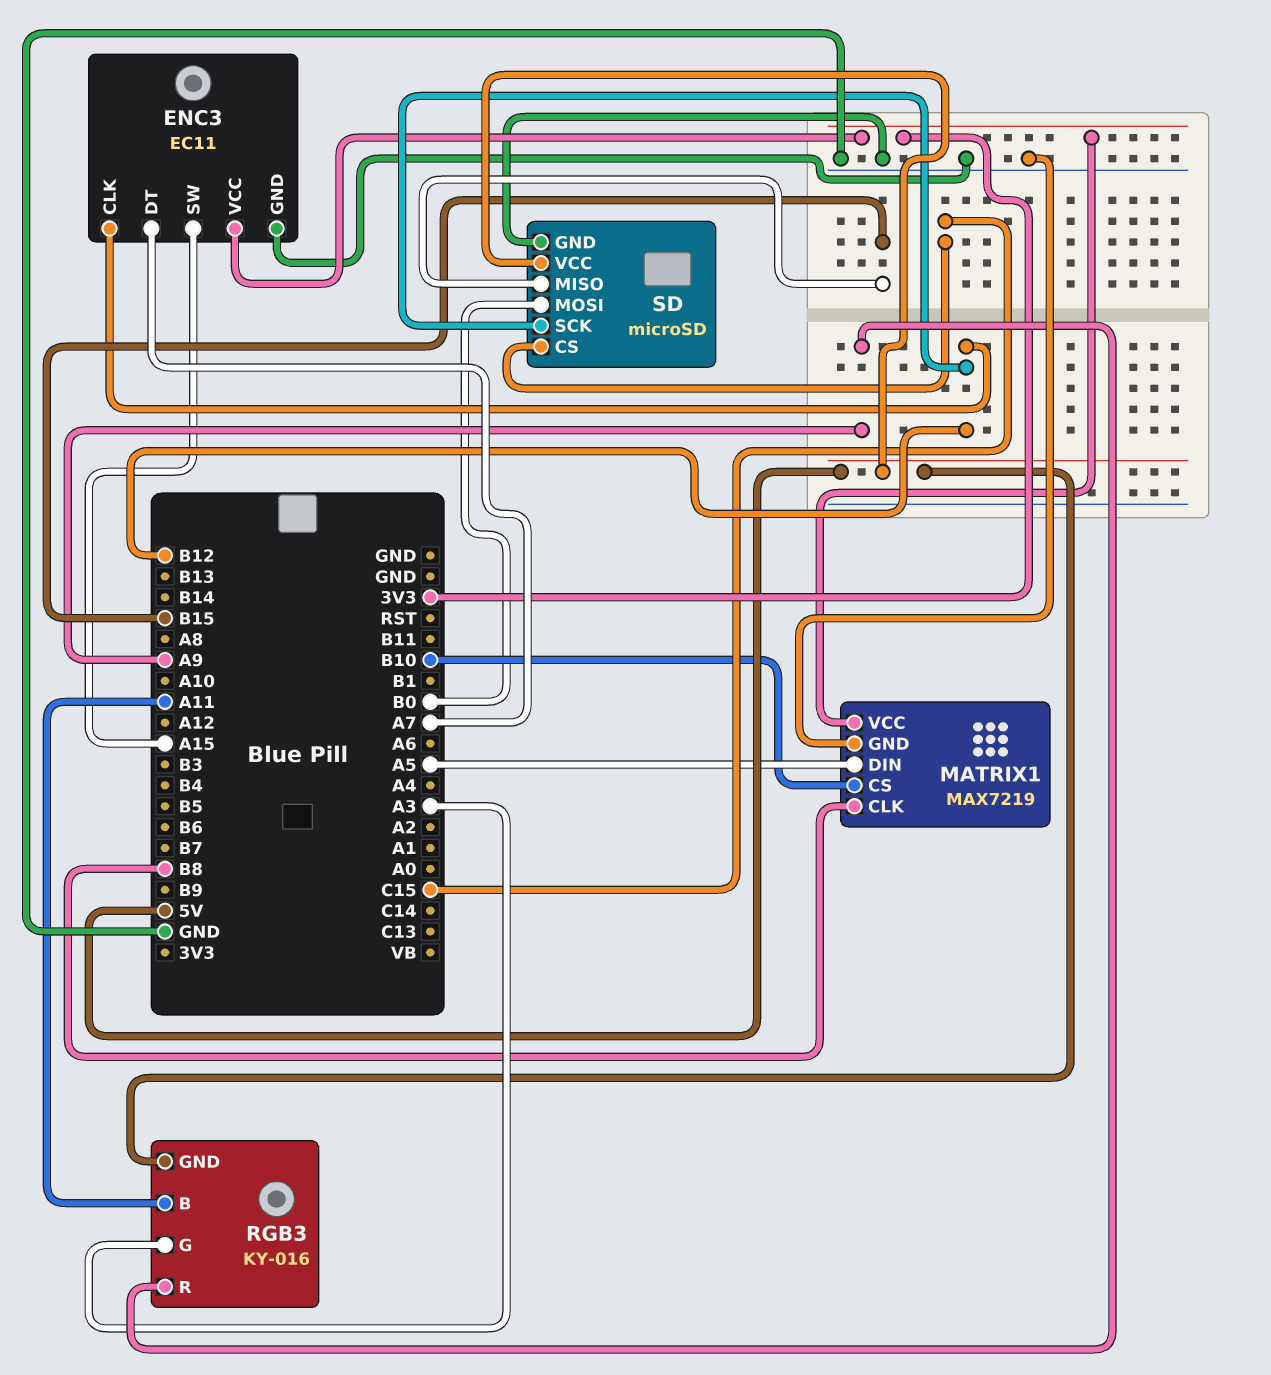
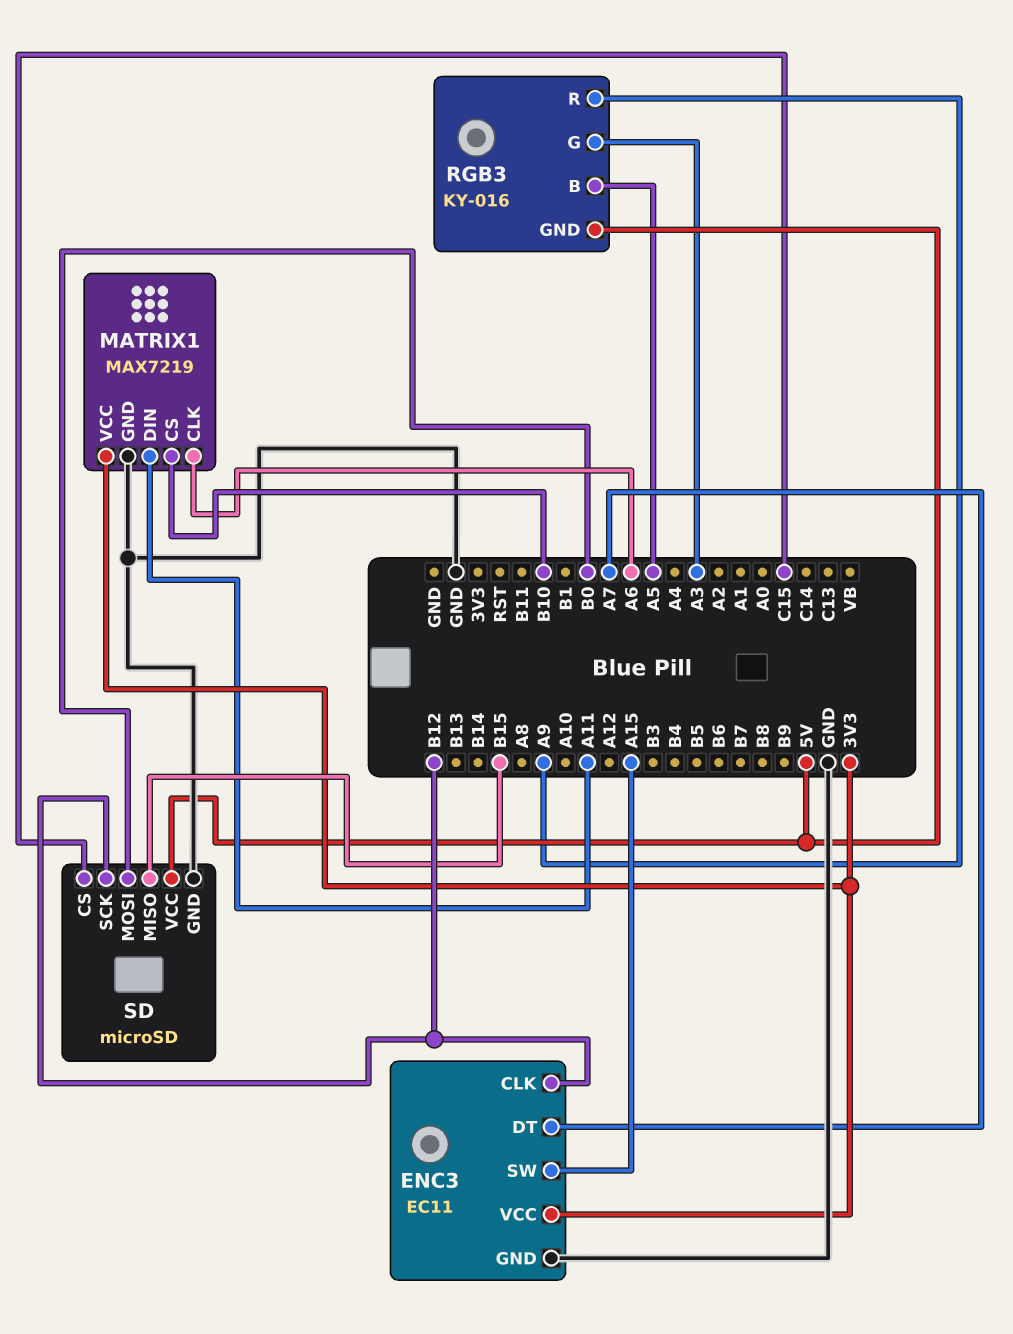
MATRIX1 pin CLK: B8 -> A6
MATRIX1 pin DIN: A5 -> A11
RGB3 pin B: A11 -> A5

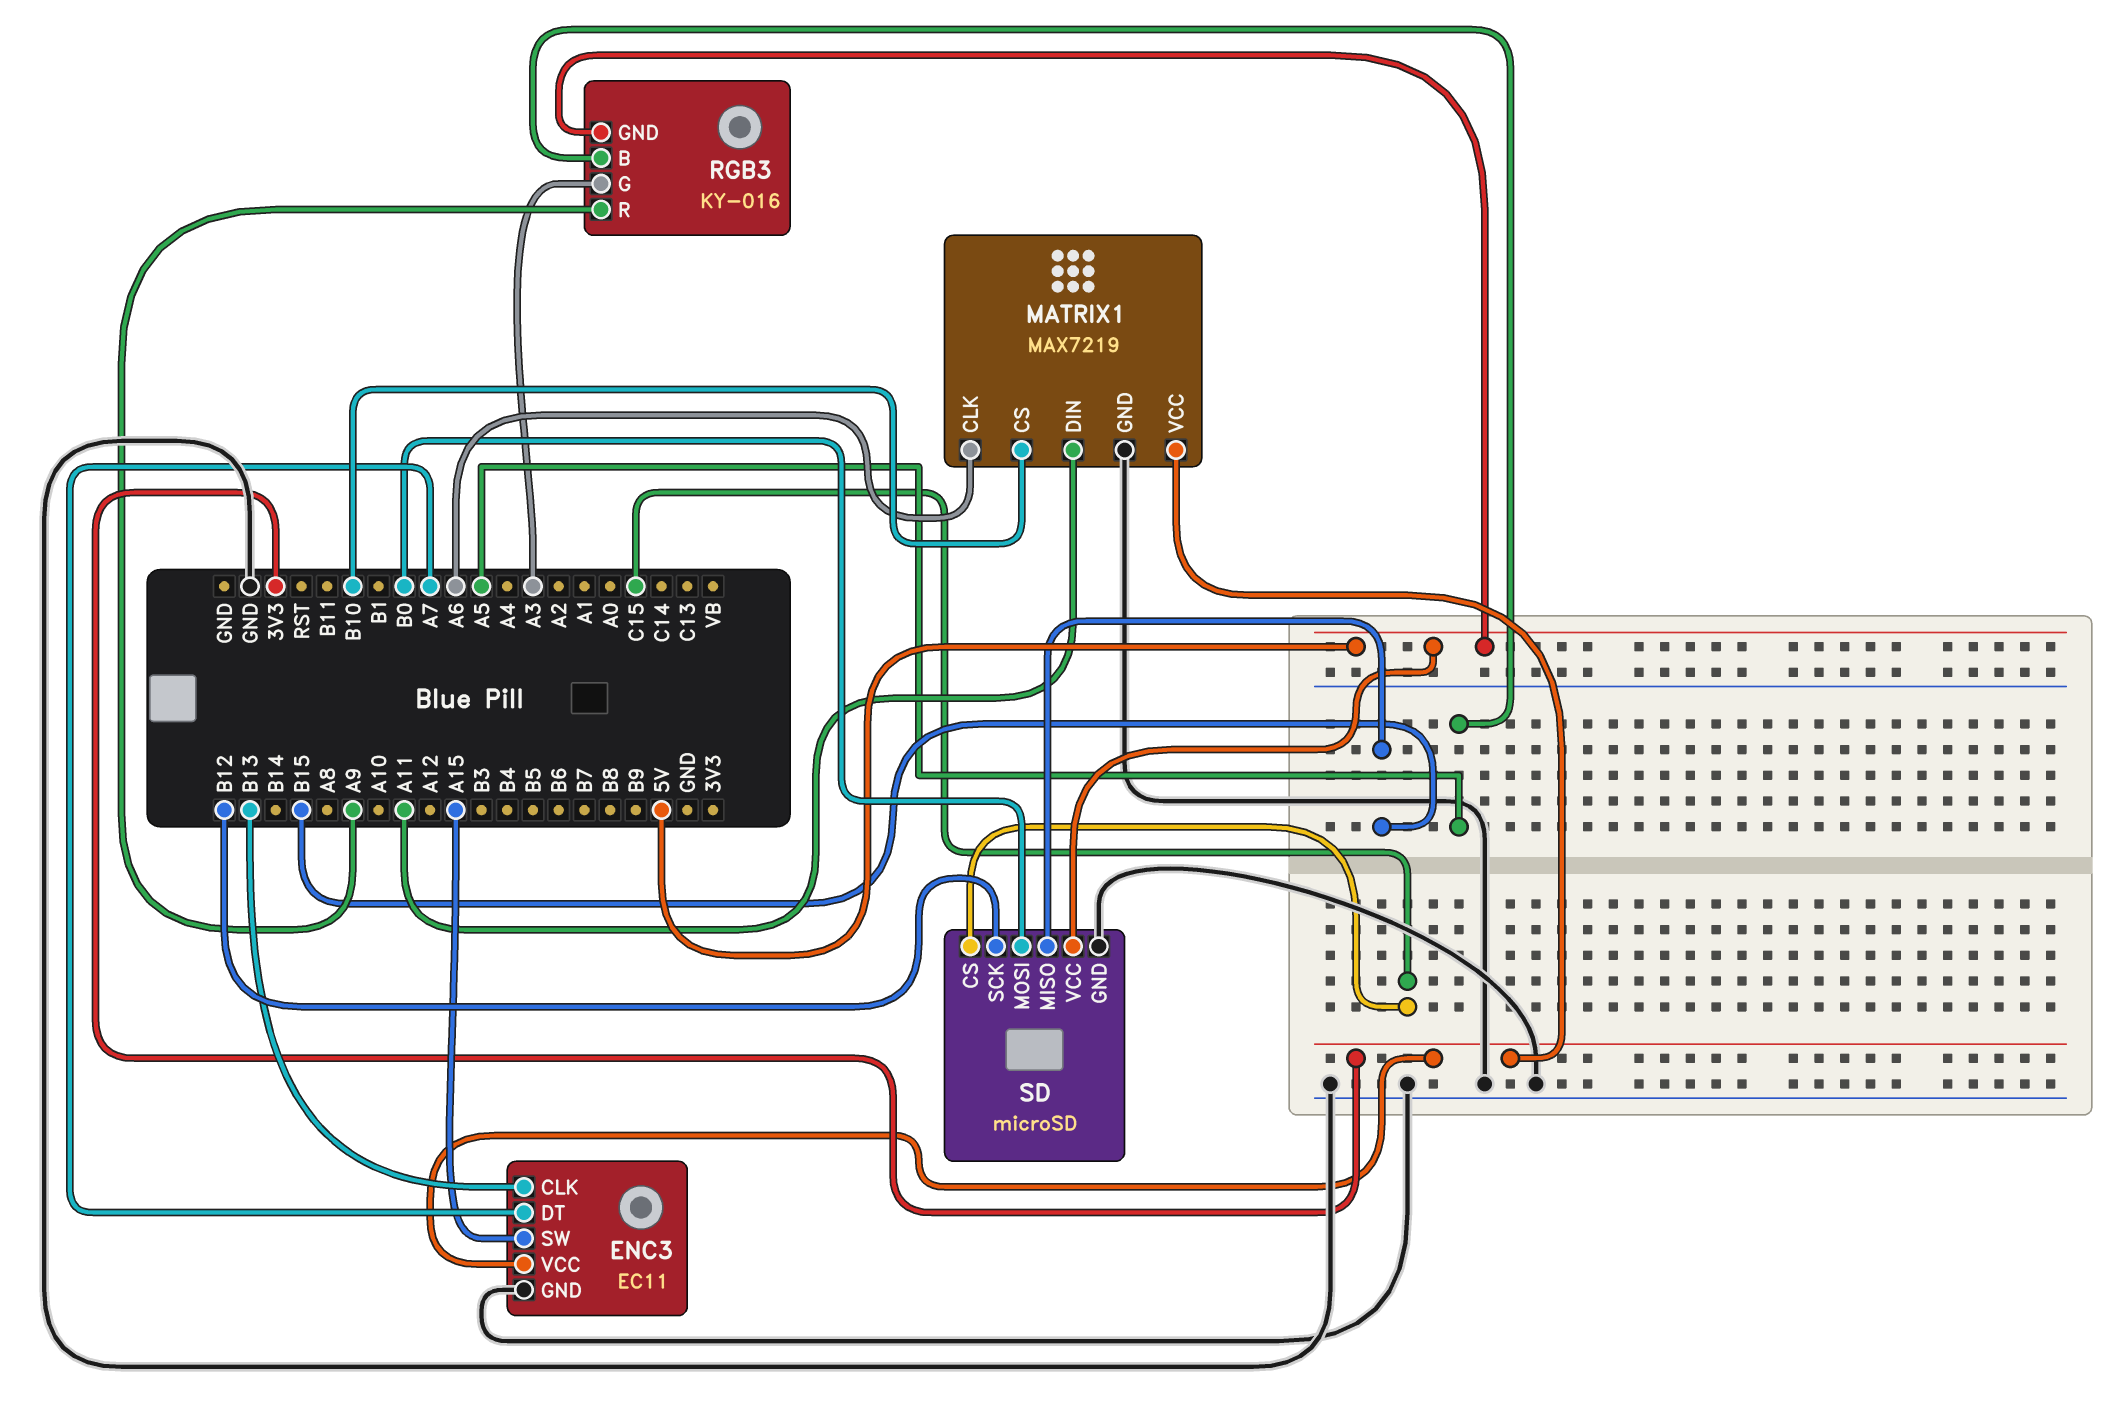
ENC3 pin CLK: B12 -> B13

